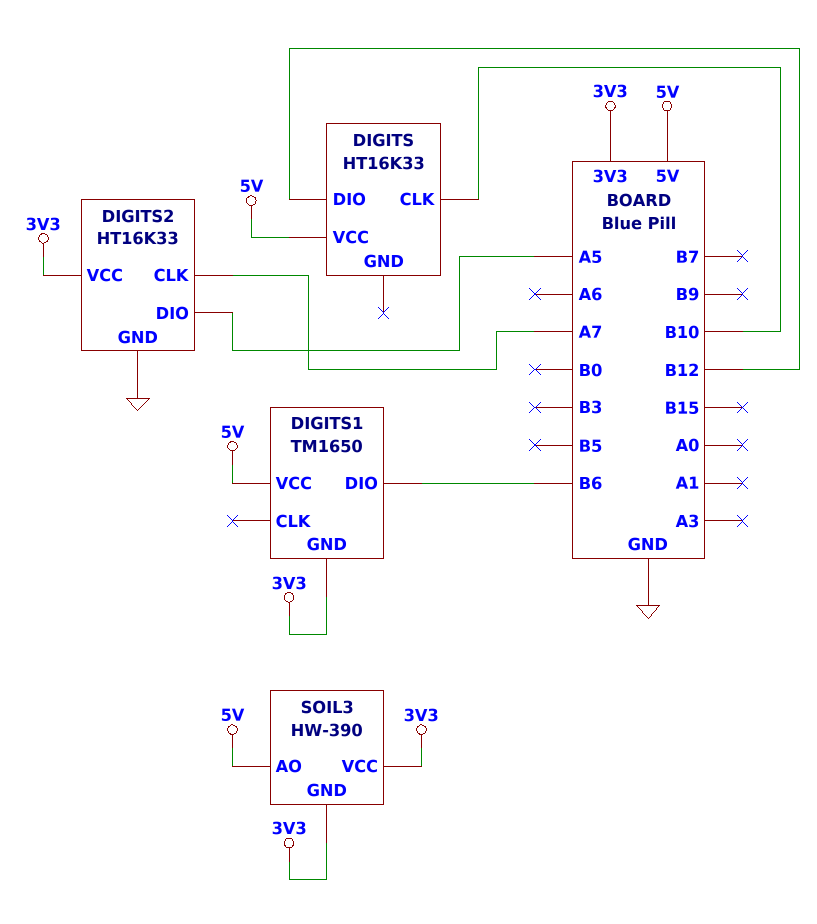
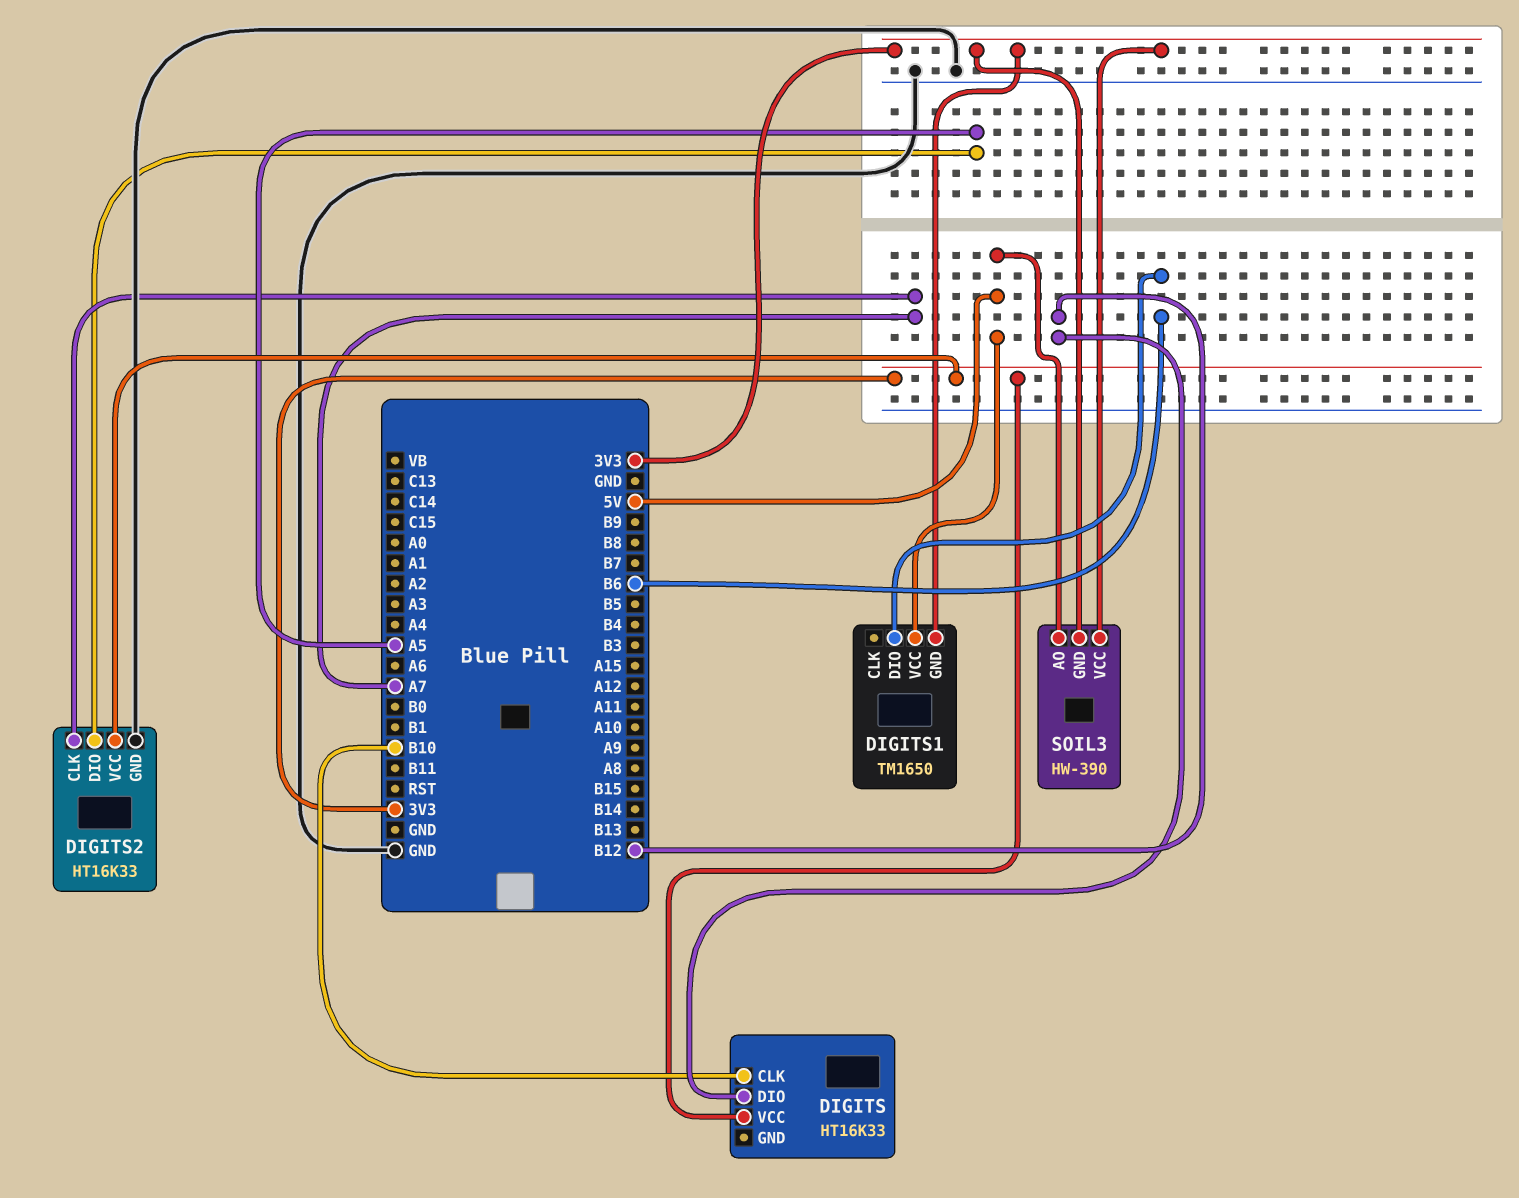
DIGITS pin VCC: 5V -> 3V3

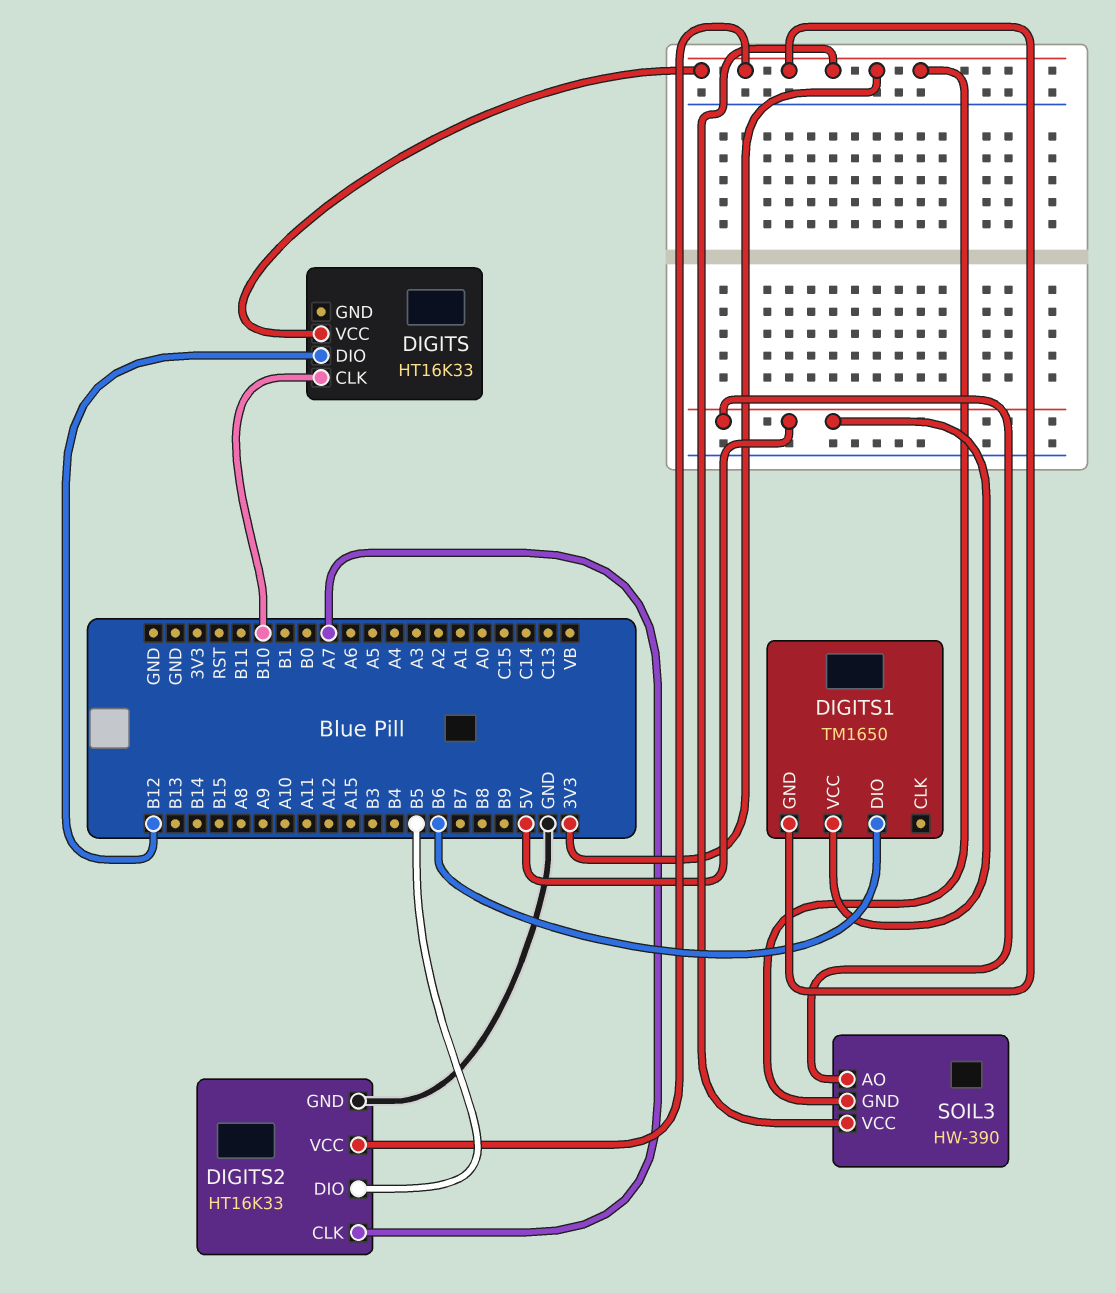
DIGITS2 pin DIO: A5 -> B5

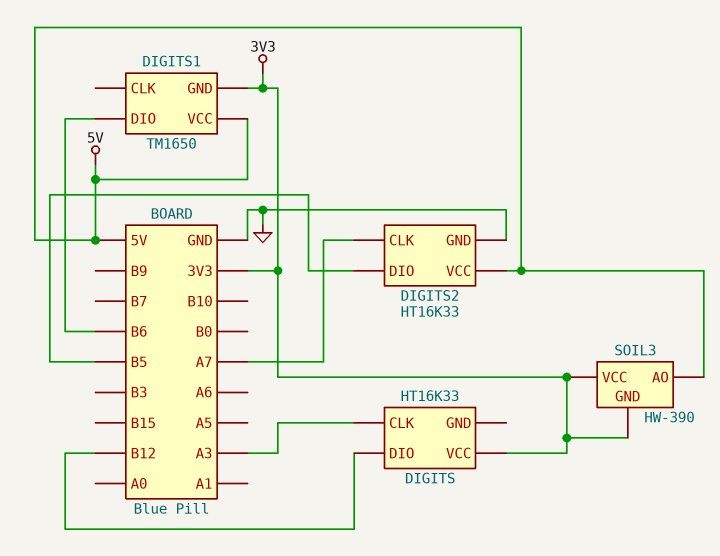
DIGITS pin CLK: B10 -> A3
DIGITS2 pin VCC: 3V3 -> 5V

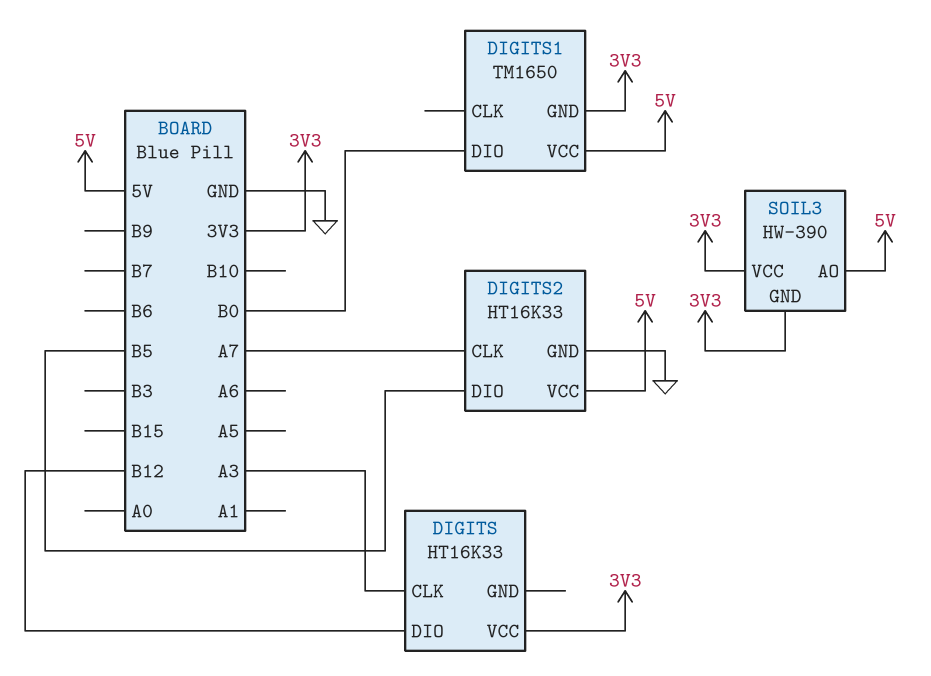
DIGITS1 pin DIO: B6 -> B0

